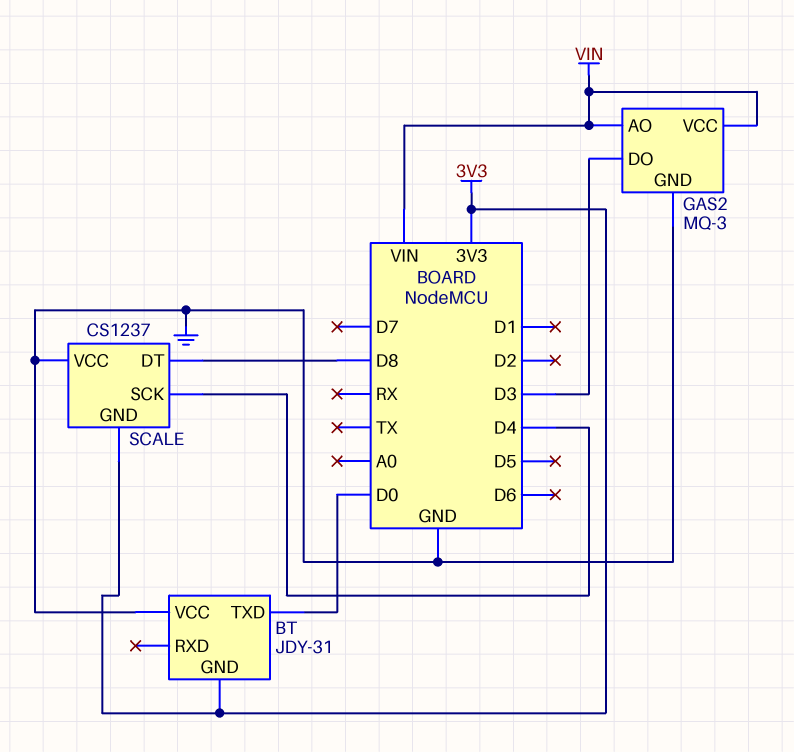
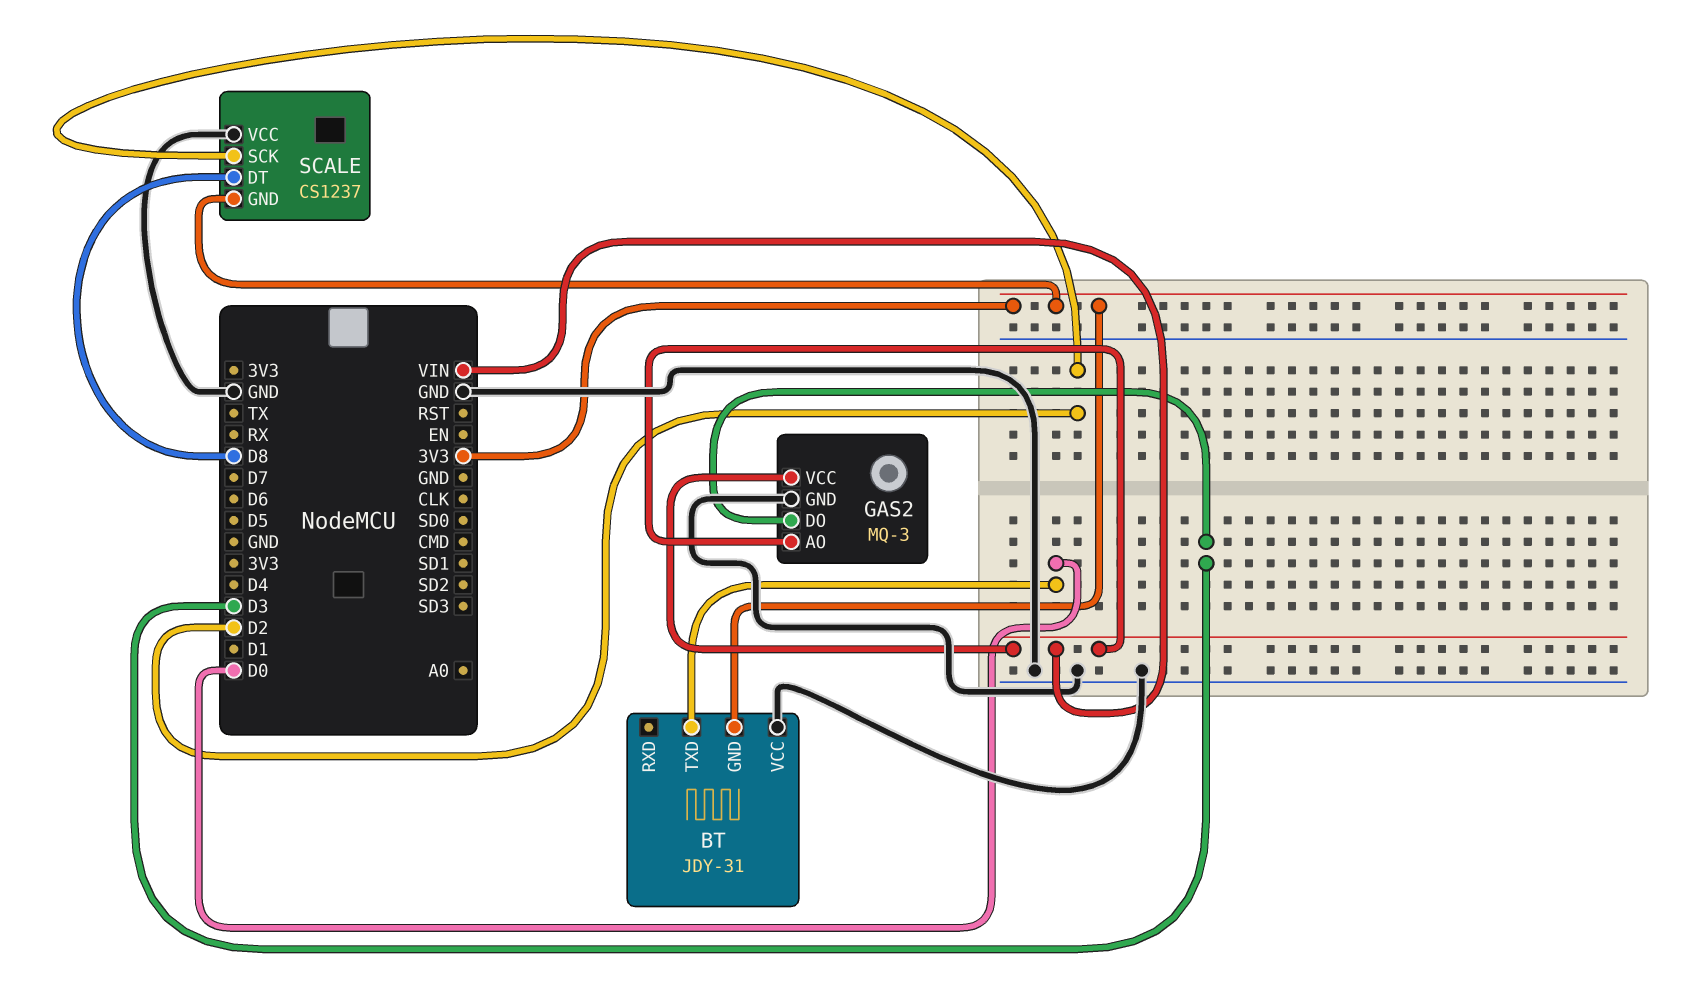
SCALE pin SCK: D4 -> D2

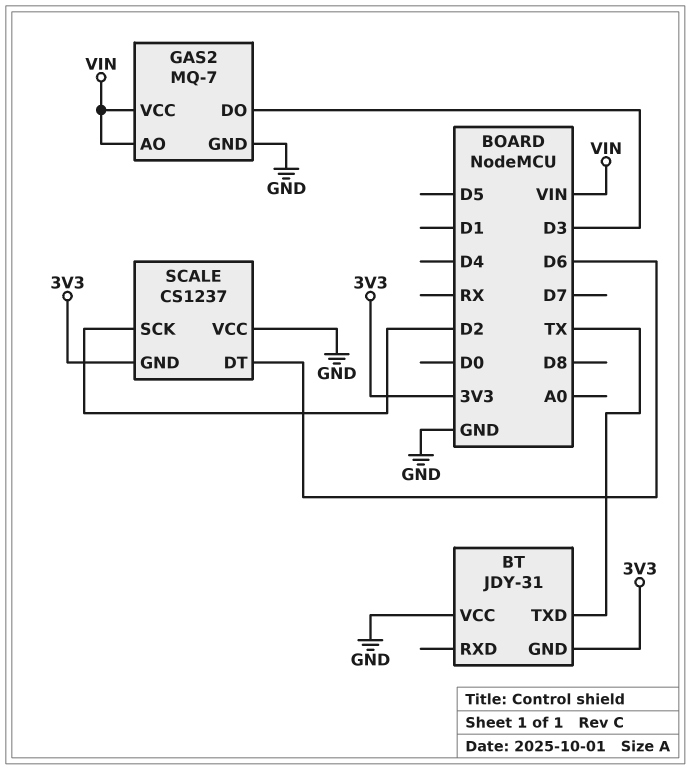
BT pin TXD: D0 -> TX
GAS2: MQ-3 -> MQ-7
SCALE pin DT: D8 -> D6

